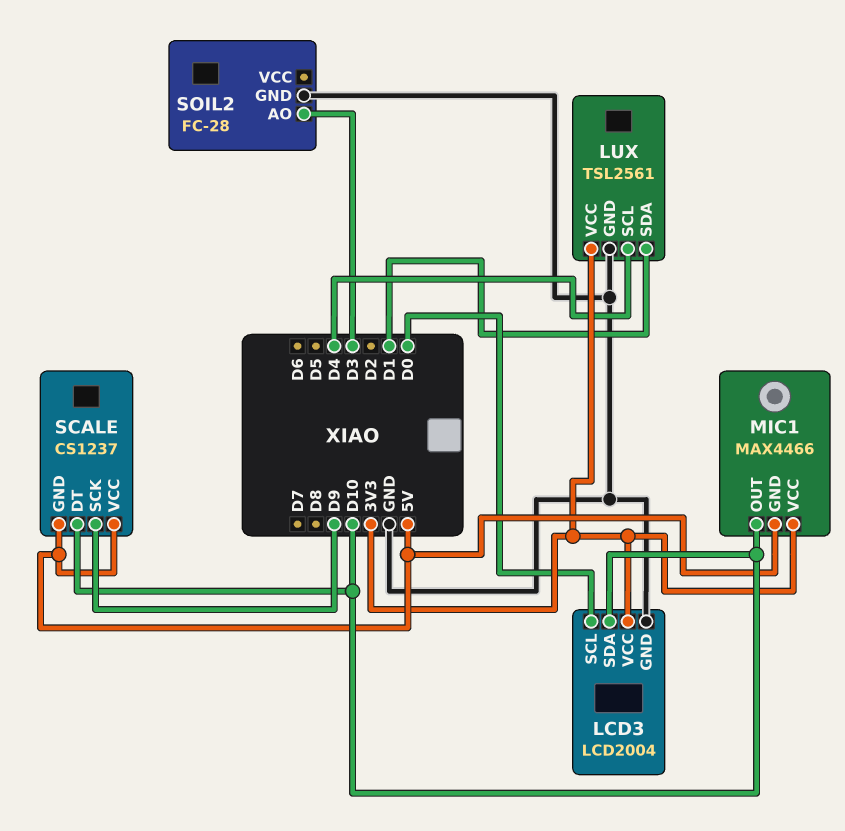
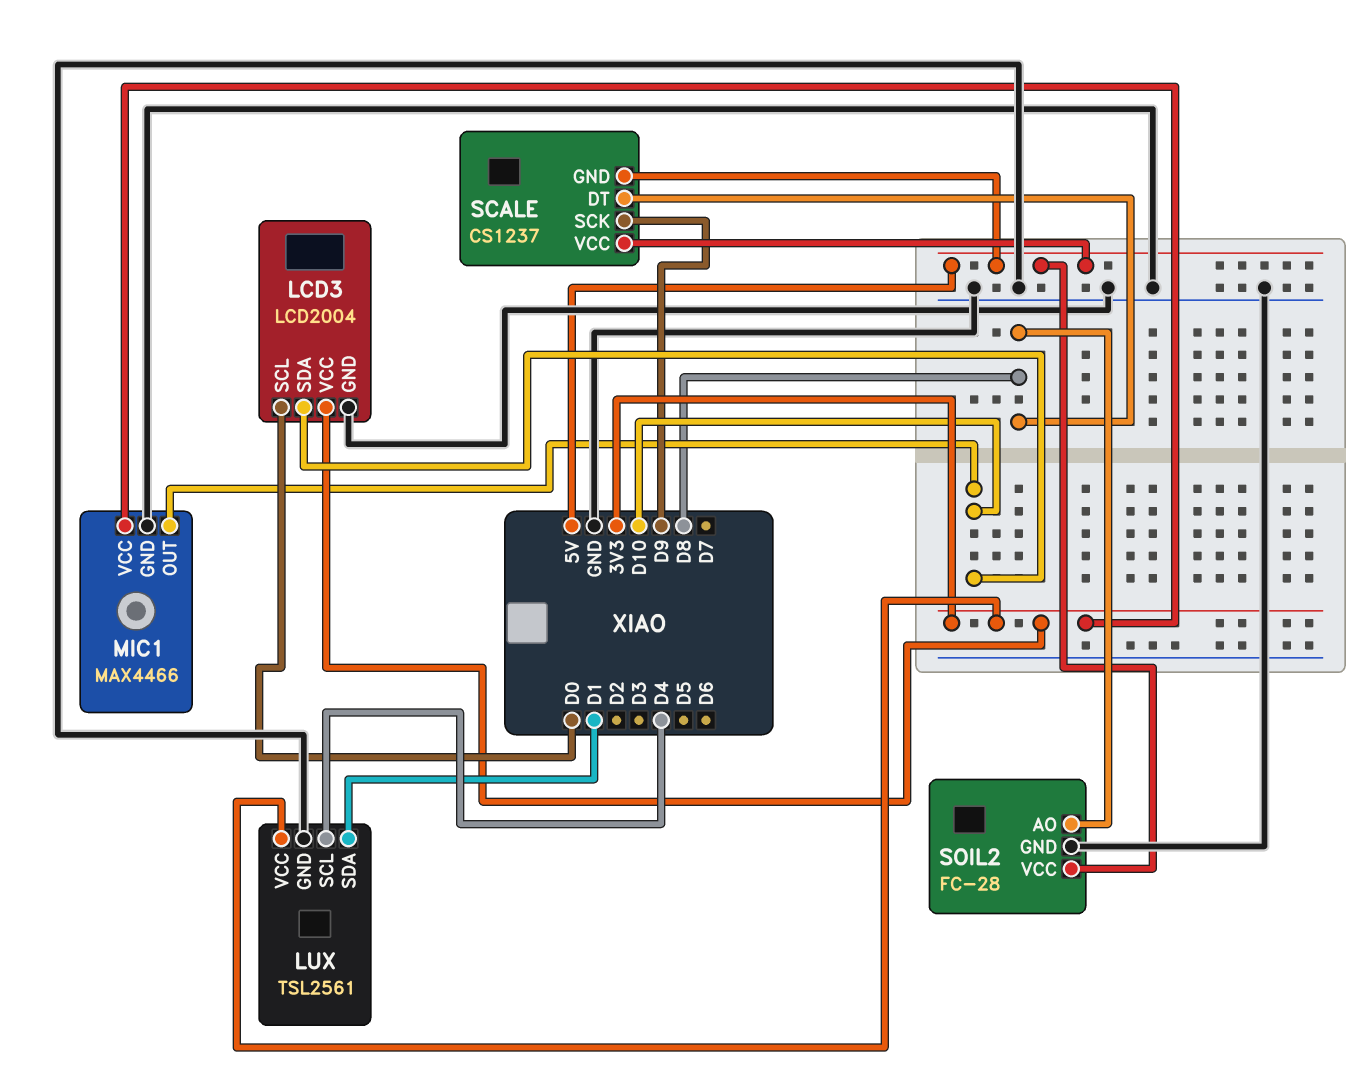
MIC1 pin GND: 5V -> GND
SCALE pin DT: D10 -> D8
SOIL2 pin AO: D3 -> D8
SOIL2 pin VCC: none -> 5V

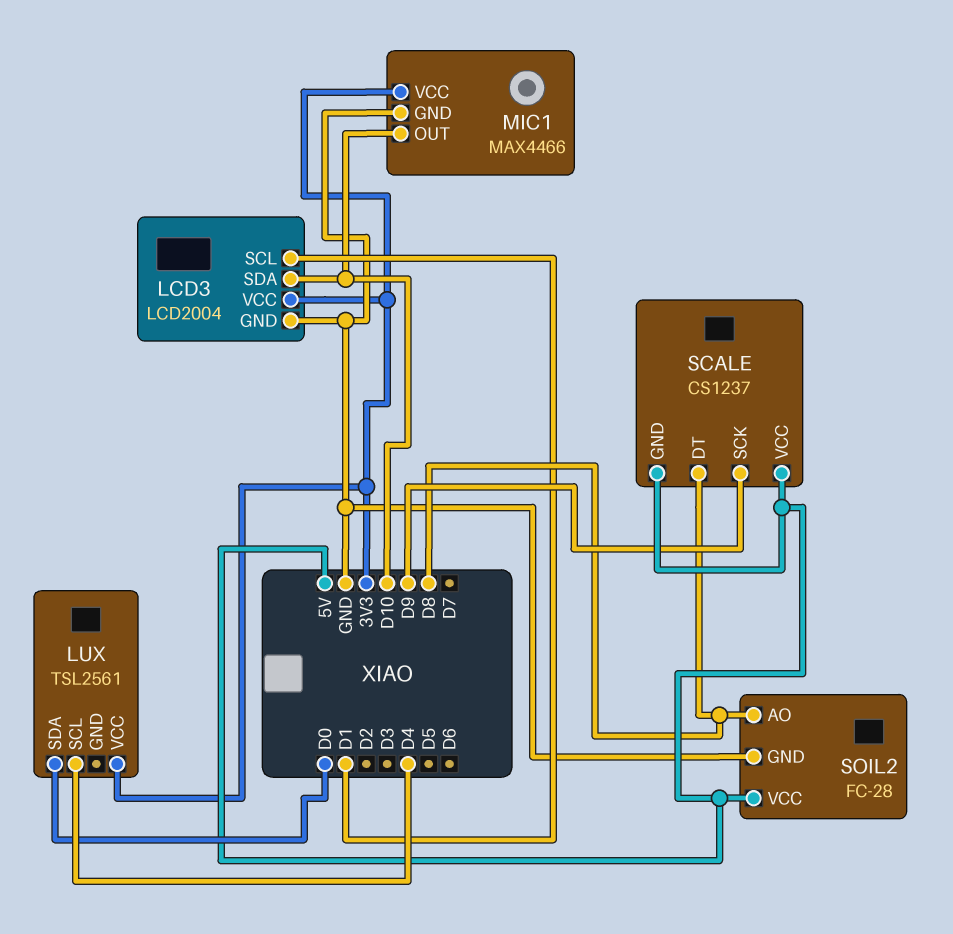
LCD3 pin SCL: D0 -> D1
LUX pin GND: GND -> none
LUX pin SDA: D1 -> D0

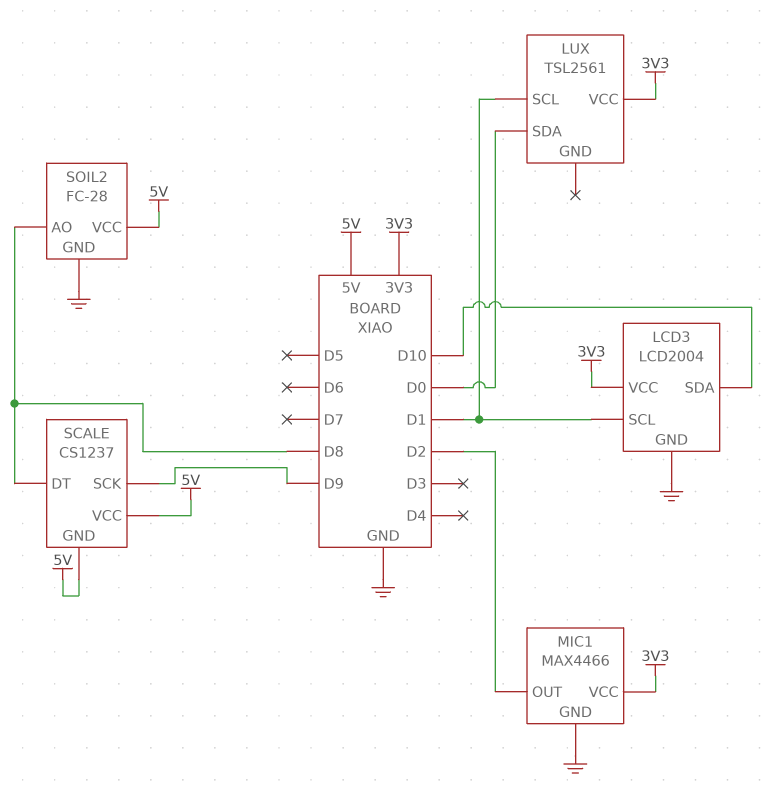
LUX pin SCL: D4 -> D1
MIC1 pin OUT: D10 -> D2

